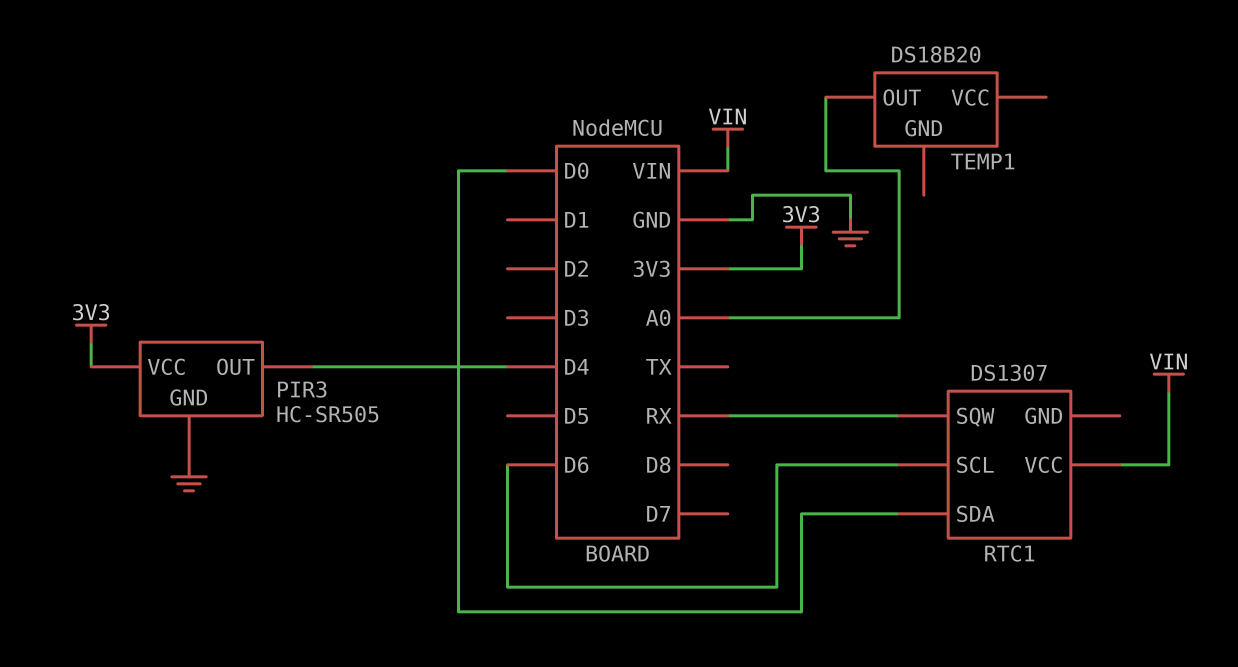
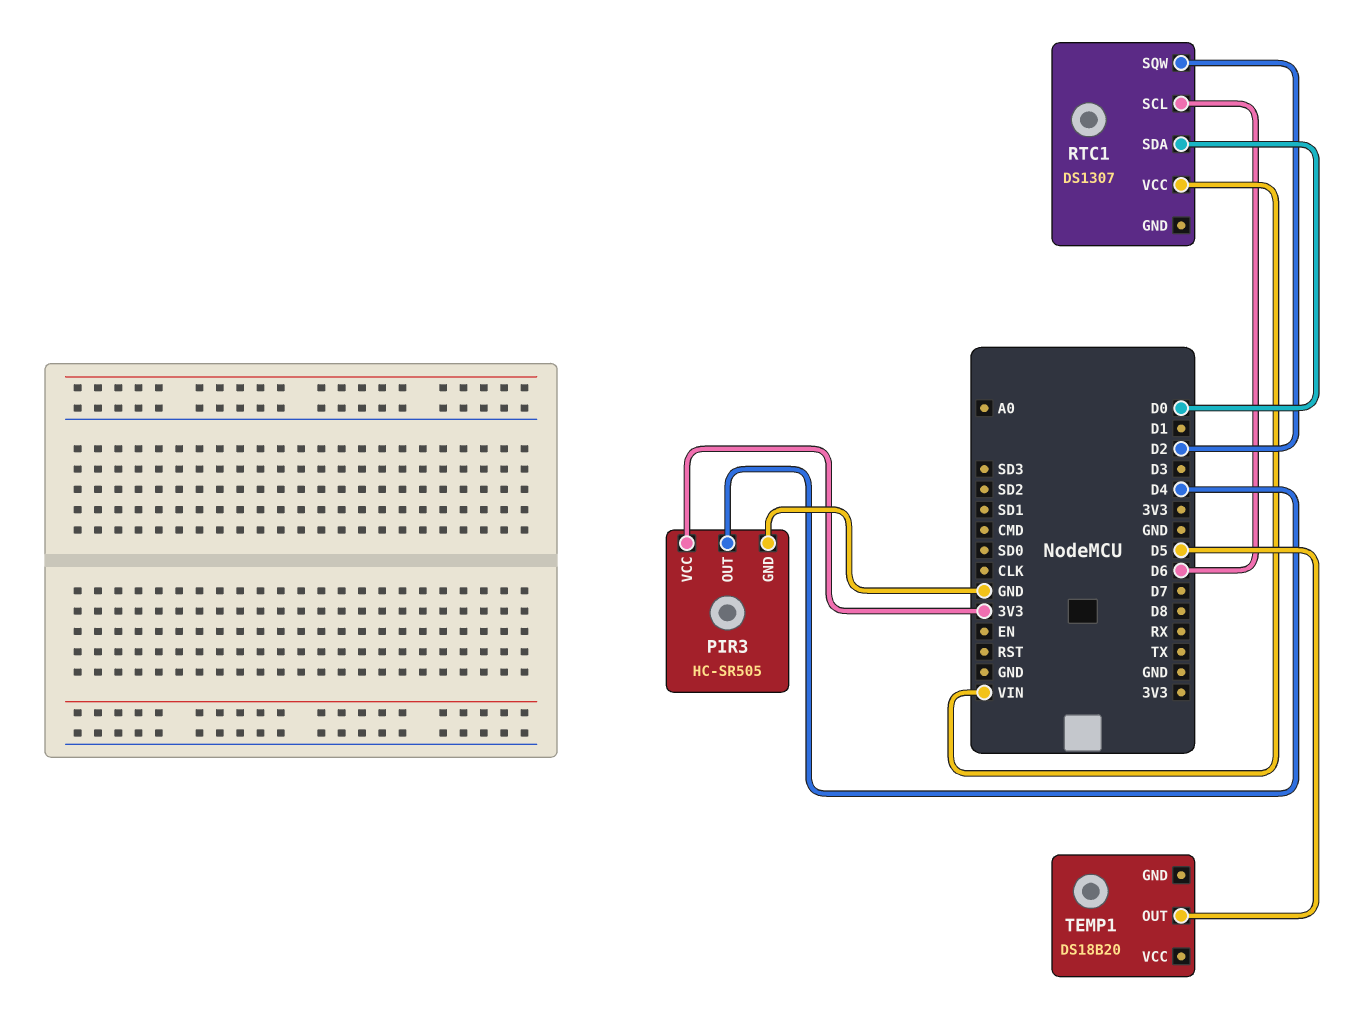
RTC1 pin SQW: RX -> D2
TEMP1 pin OUT: A0 -> D5

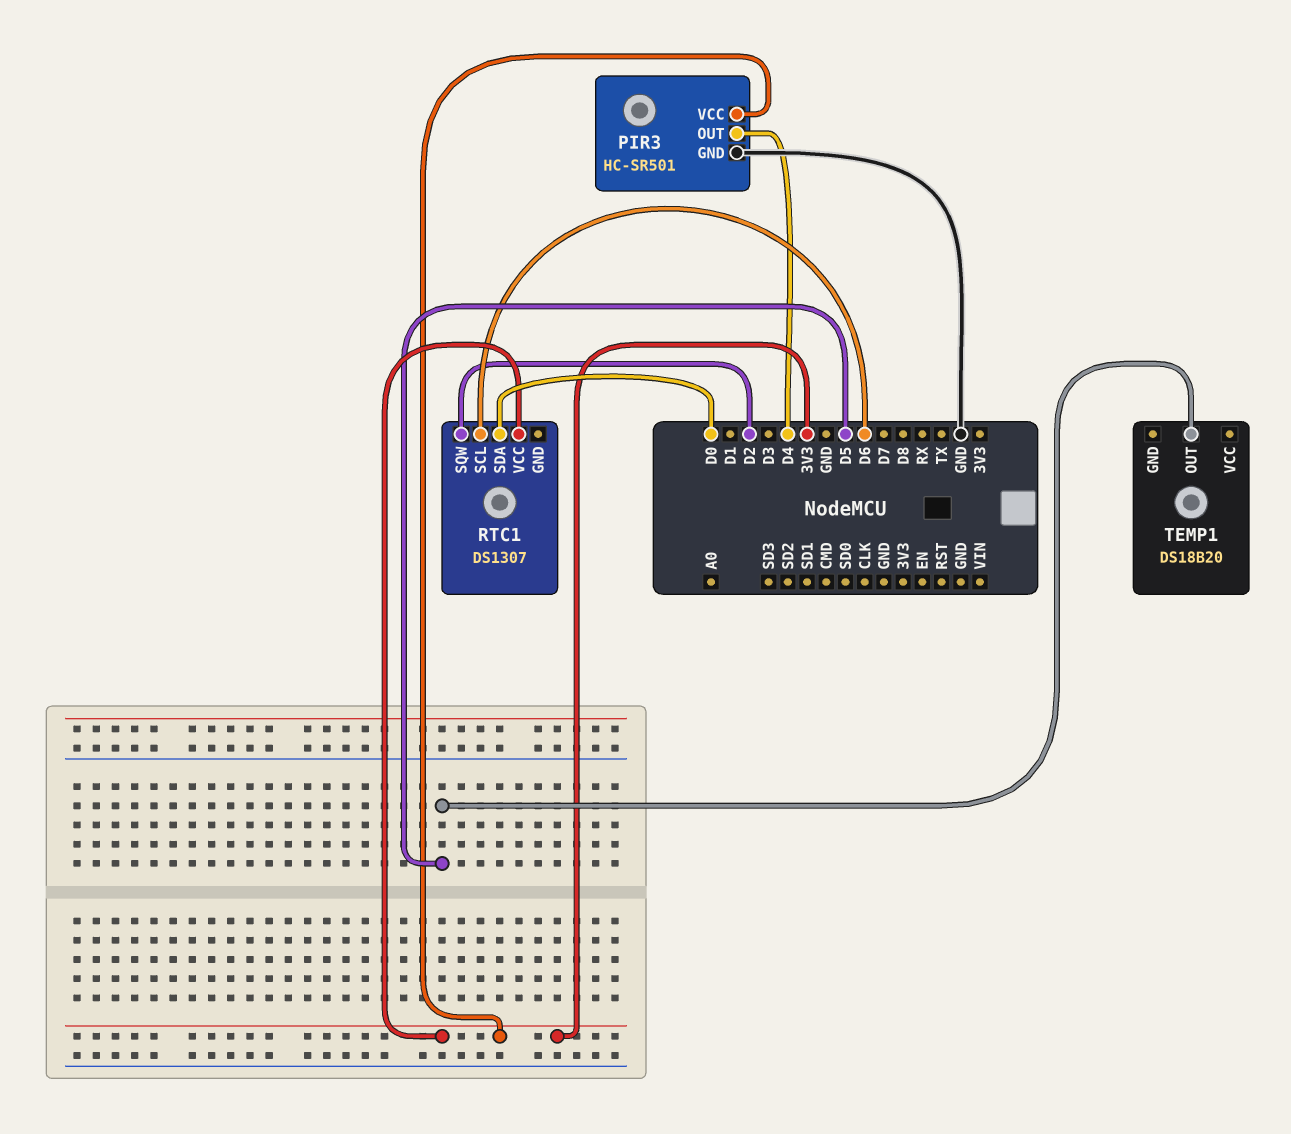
PIR3: HC-SR505 -> HC-SR501
RTC1 pin VCC: VIN -> 3V3

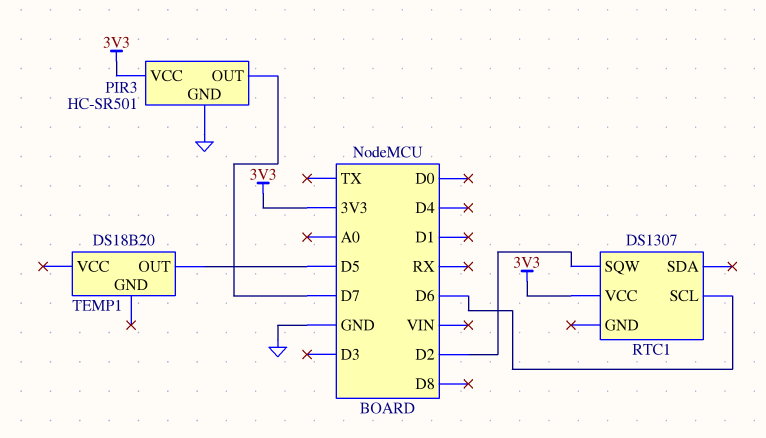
PIR3 pin OUT: D4 -> D7
RTC1 pin SDA: D0 -> none

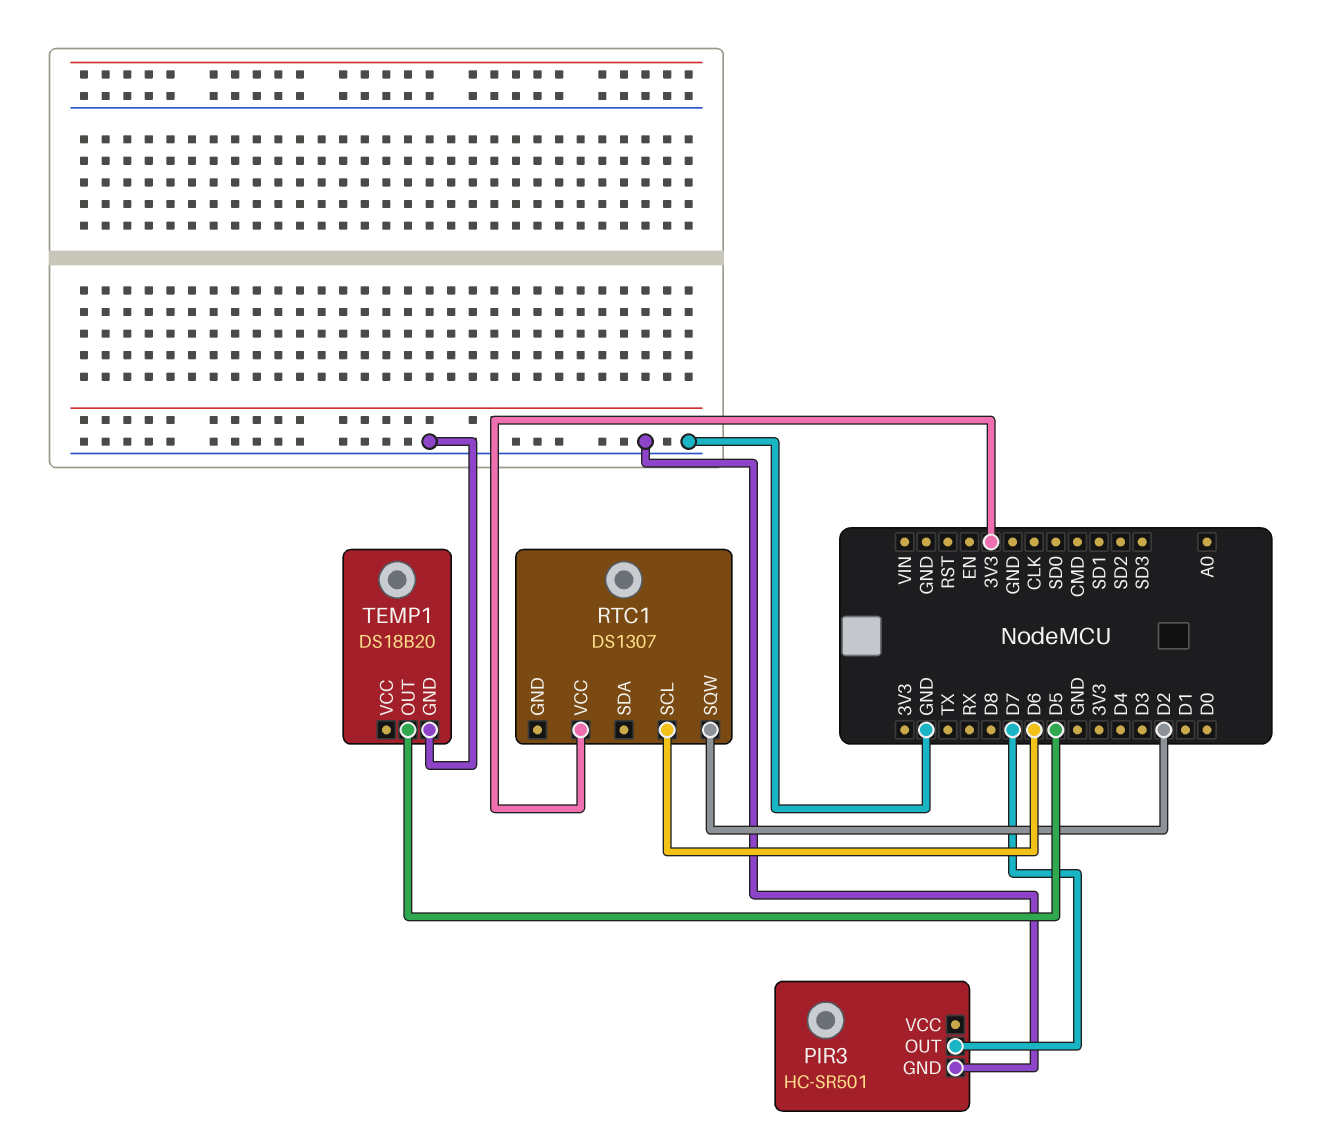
PIR3 pin VCC: 3V3 -> none
TEMP1 pin GND: none -> GND

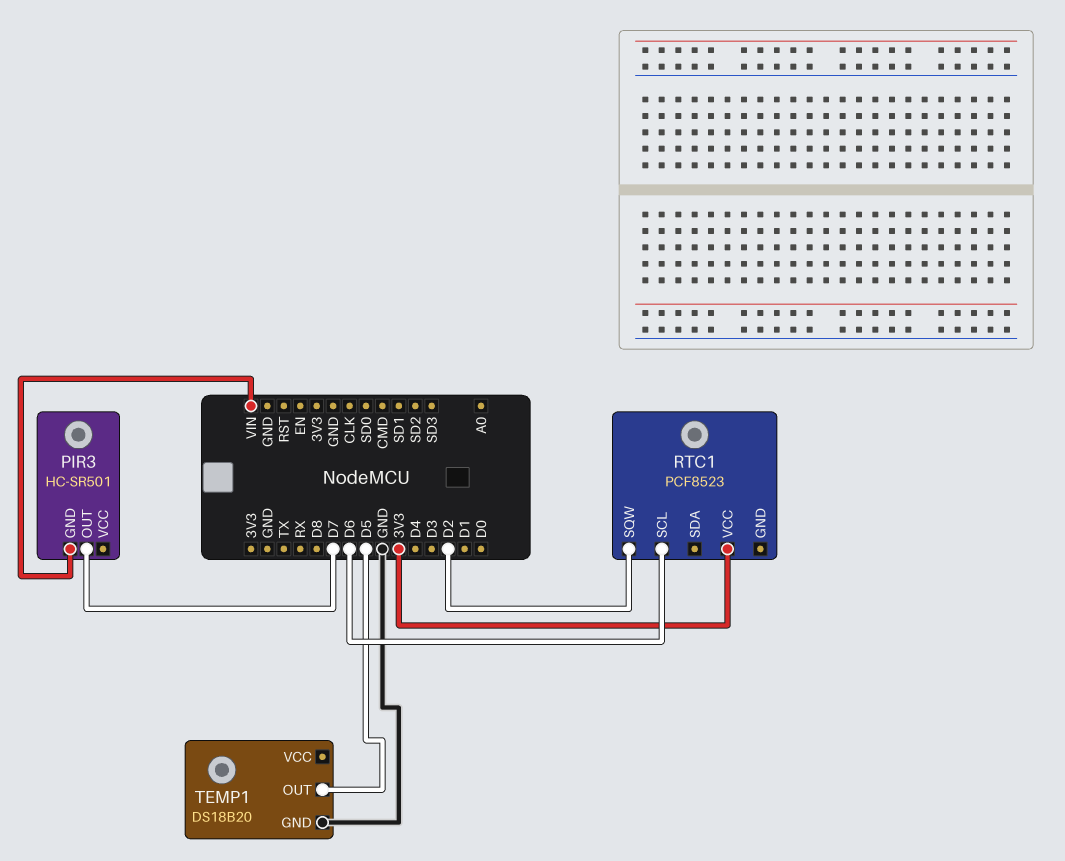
PIR3 pin GND: GND -> VIN
RTC1: DS1307 -> PCF8523

